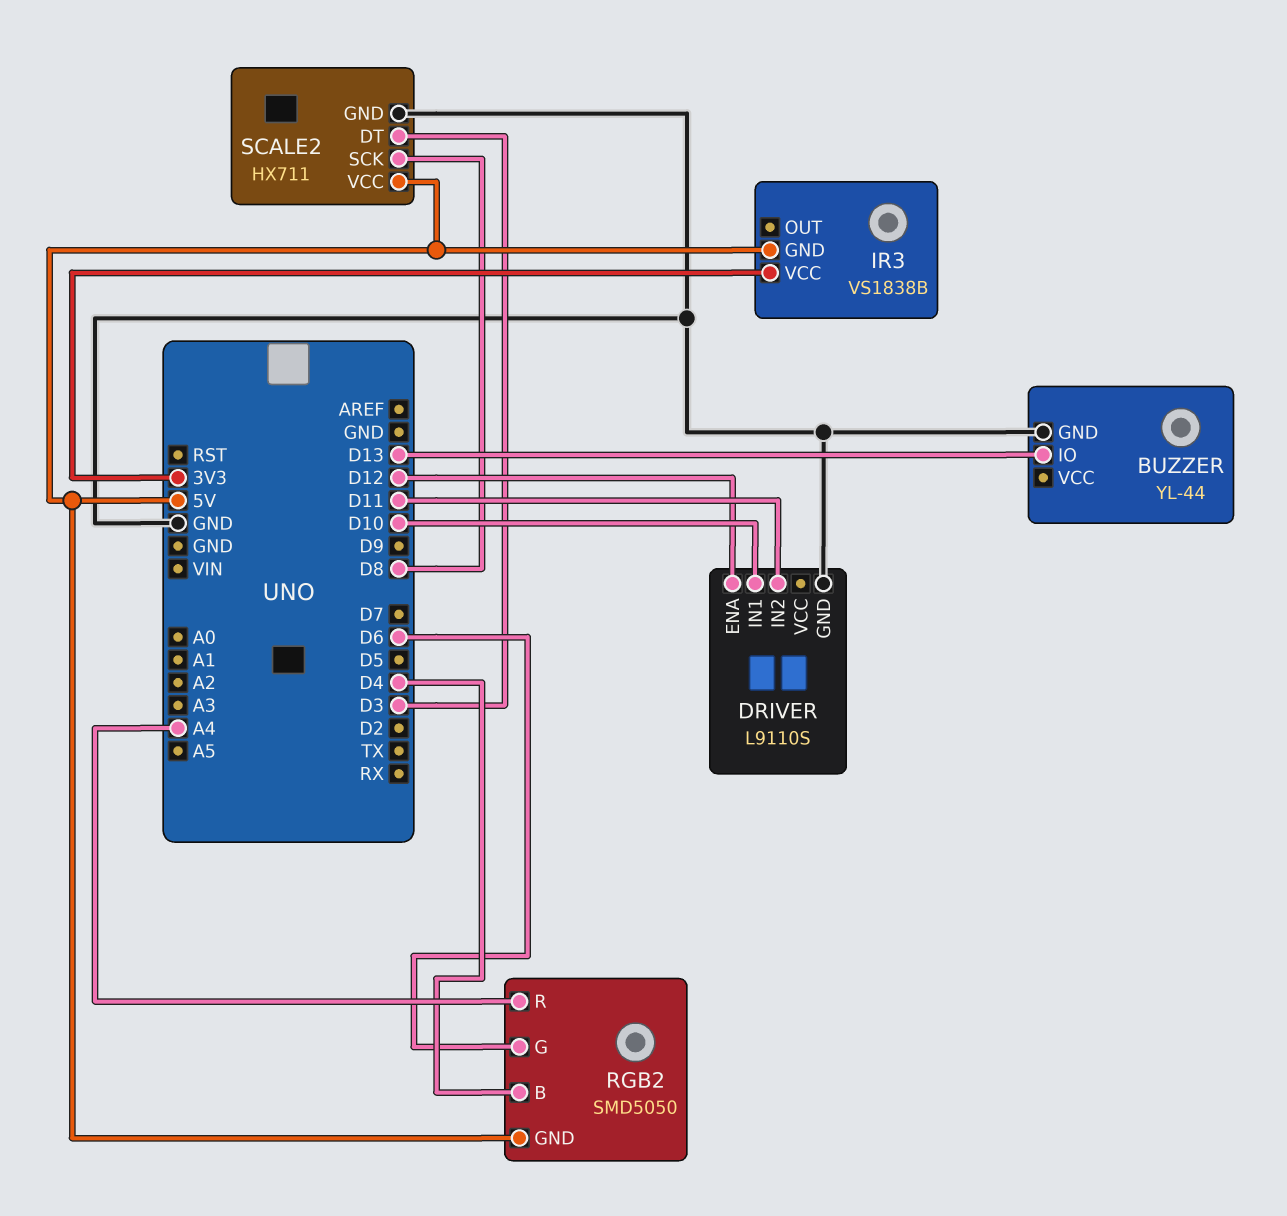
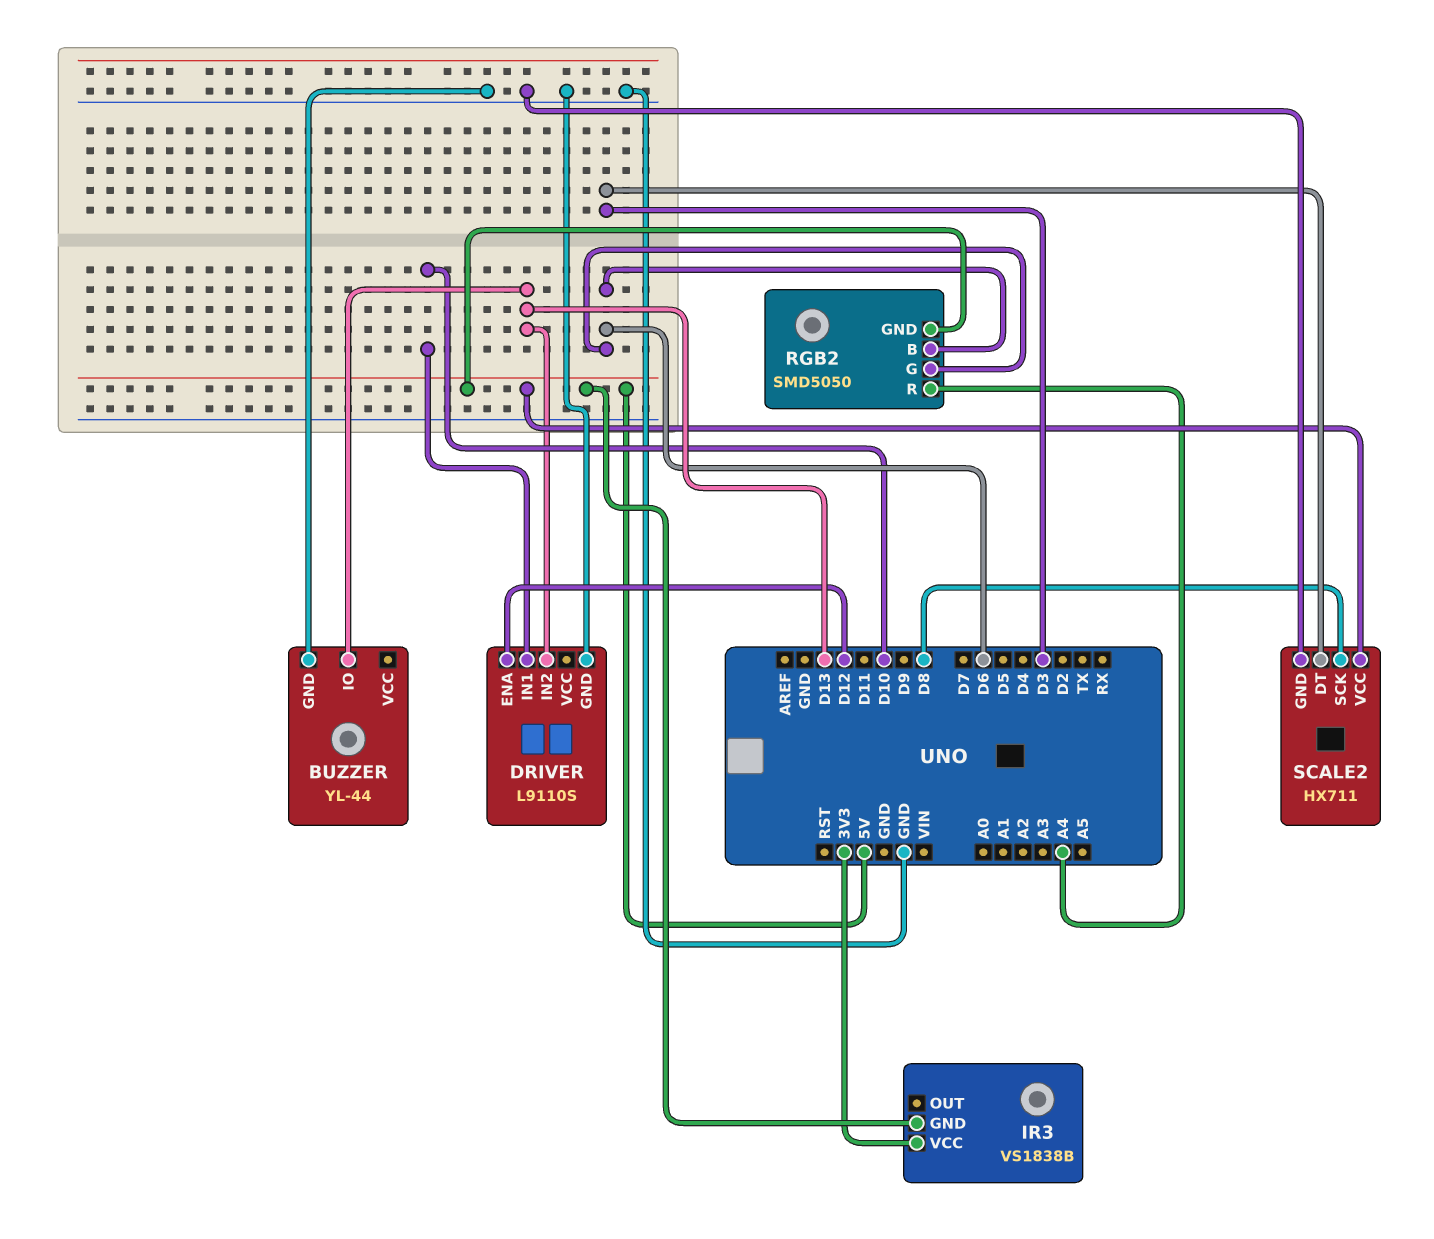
DRIVER pin IN2: D11 -> D13
RGB2 pin B: D4 -> D6

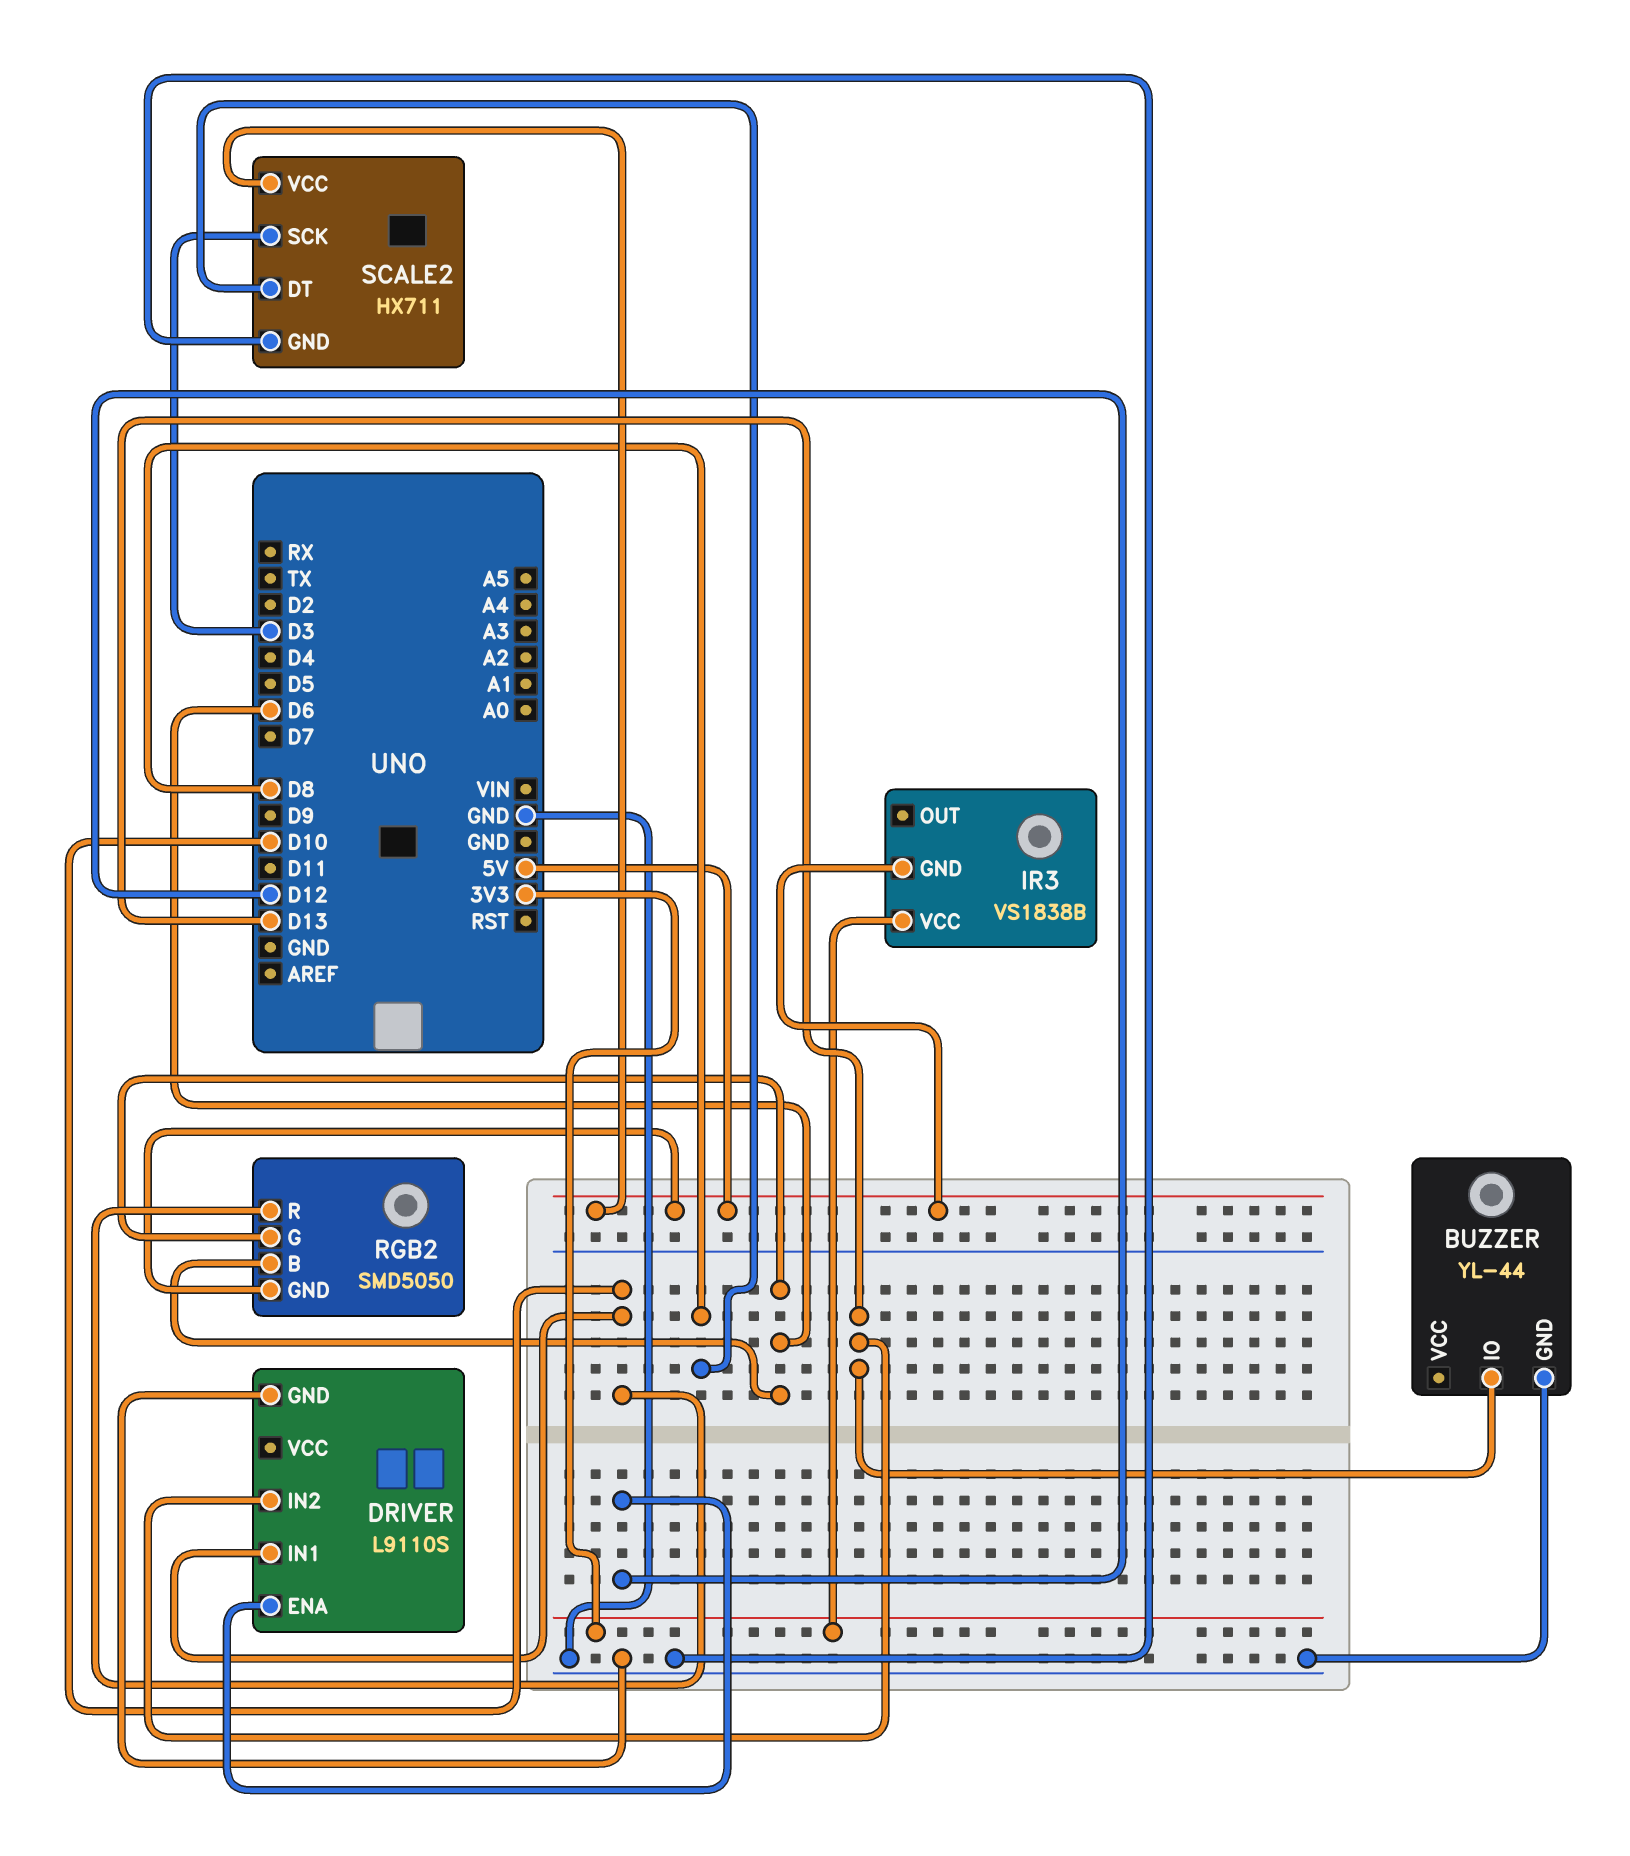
RGB2 pin R: A4 -> D10
SCALE2 pin DT: D3 -> D8
SCALE2 pin SCK: D8 -> D3

